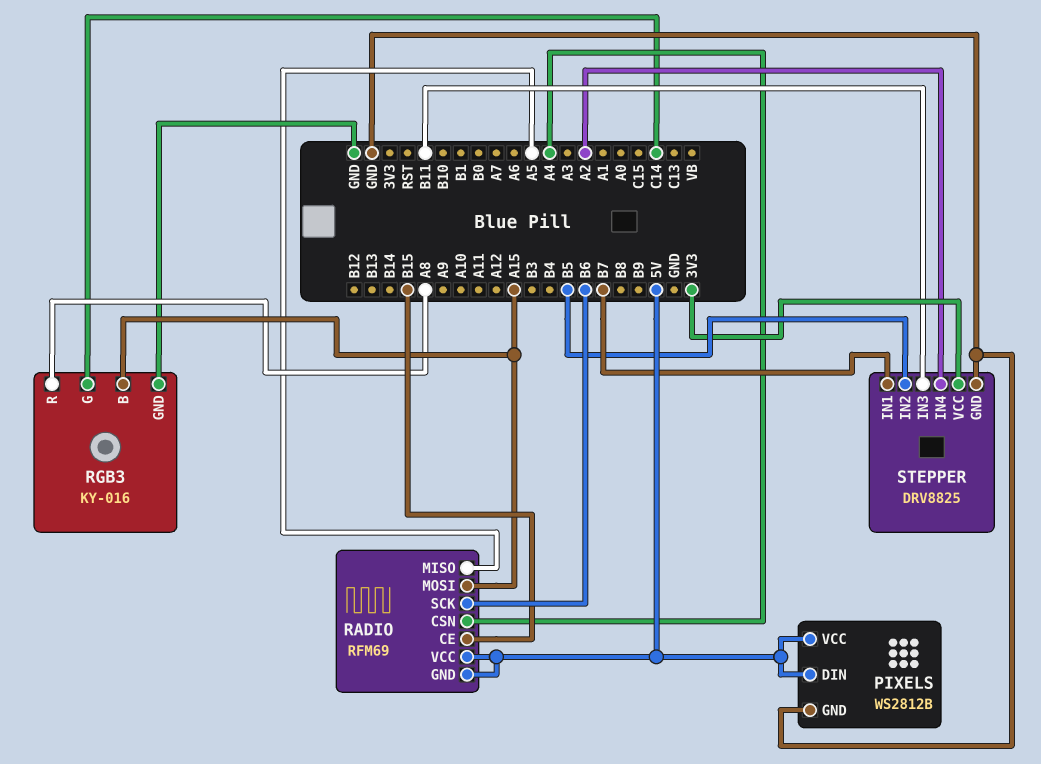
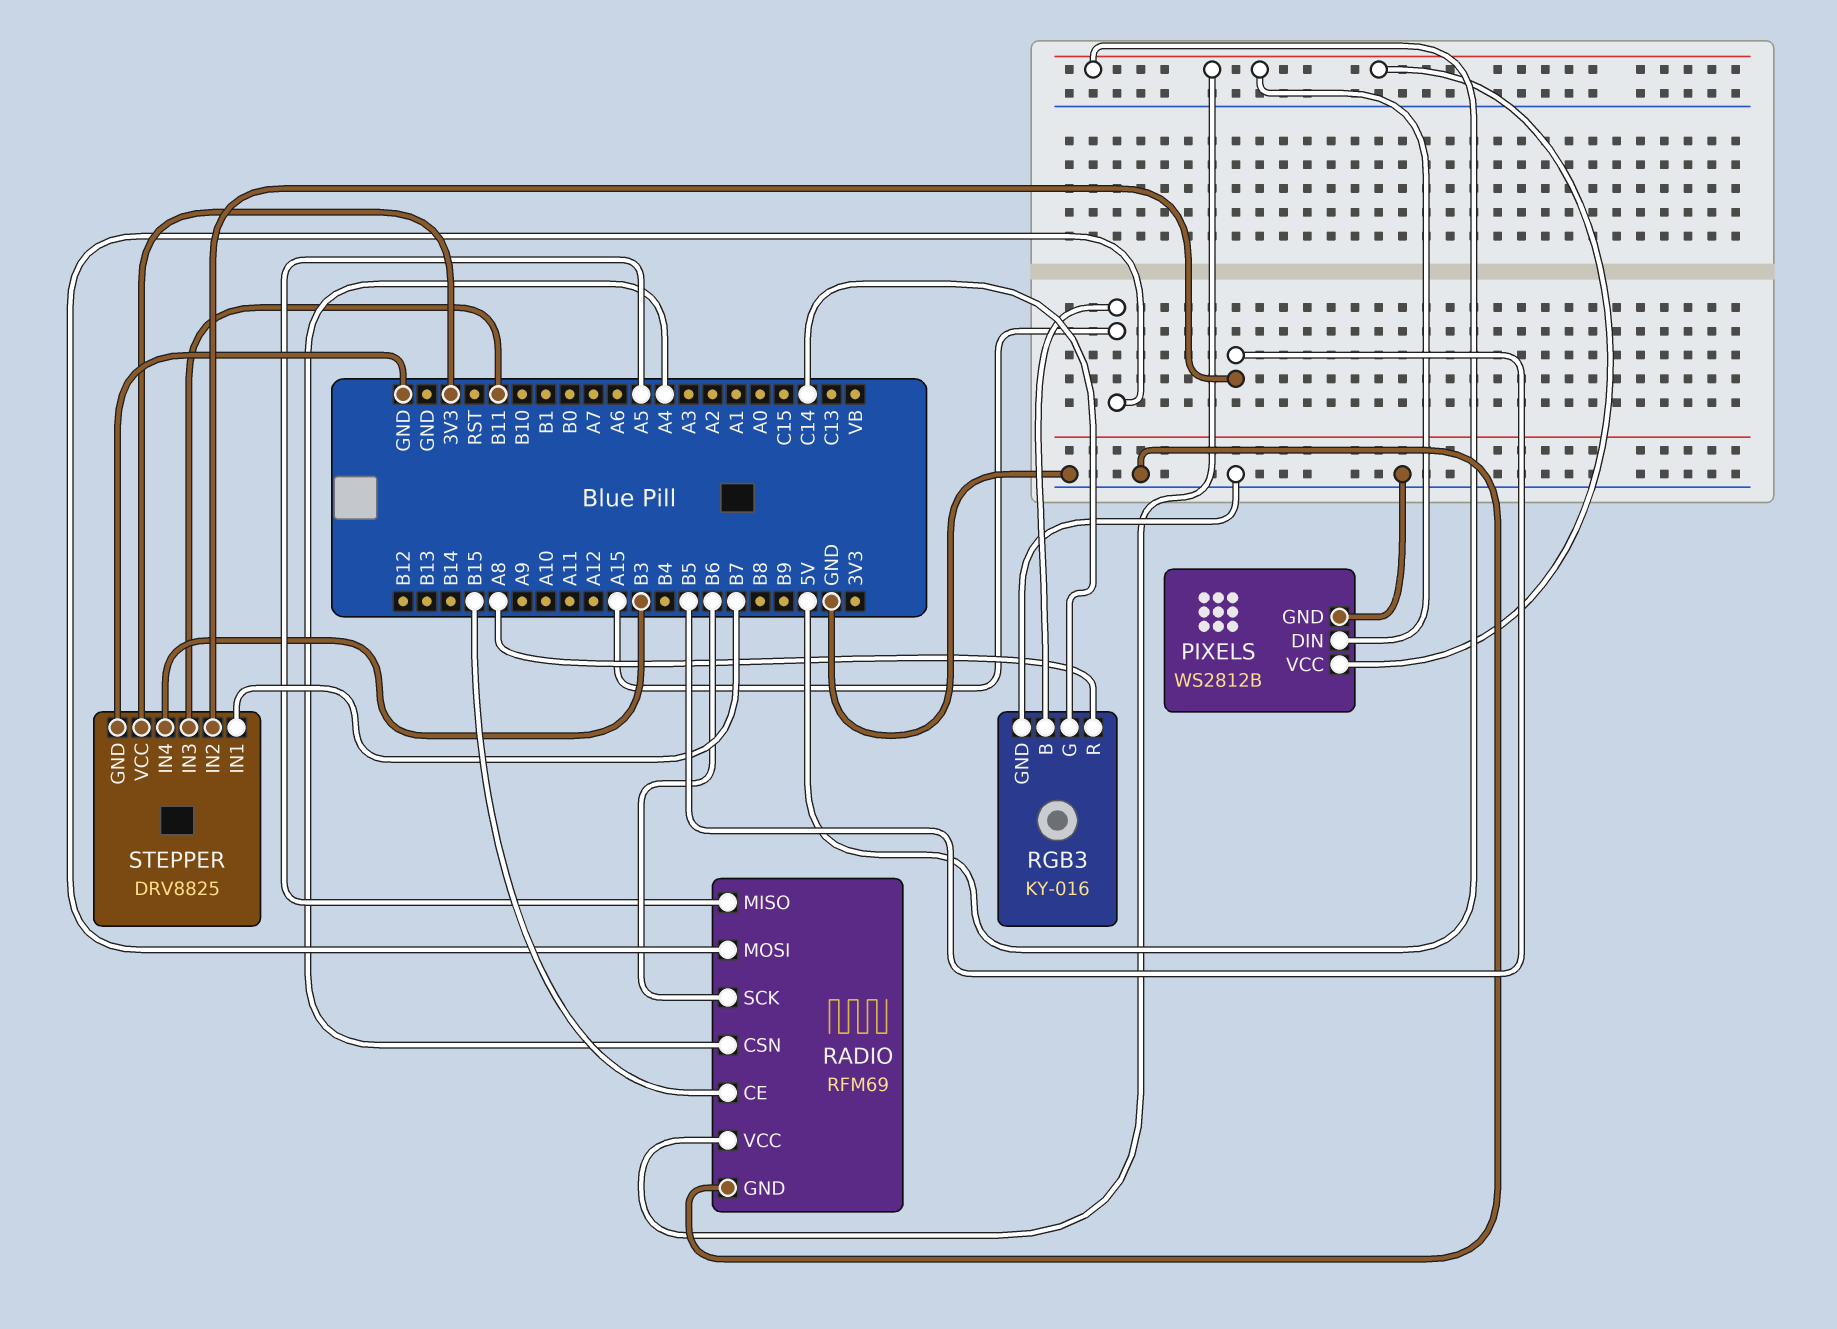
RADIO pin GND: 5V -> GND
STEPPER pin IN4: A2 -> B3

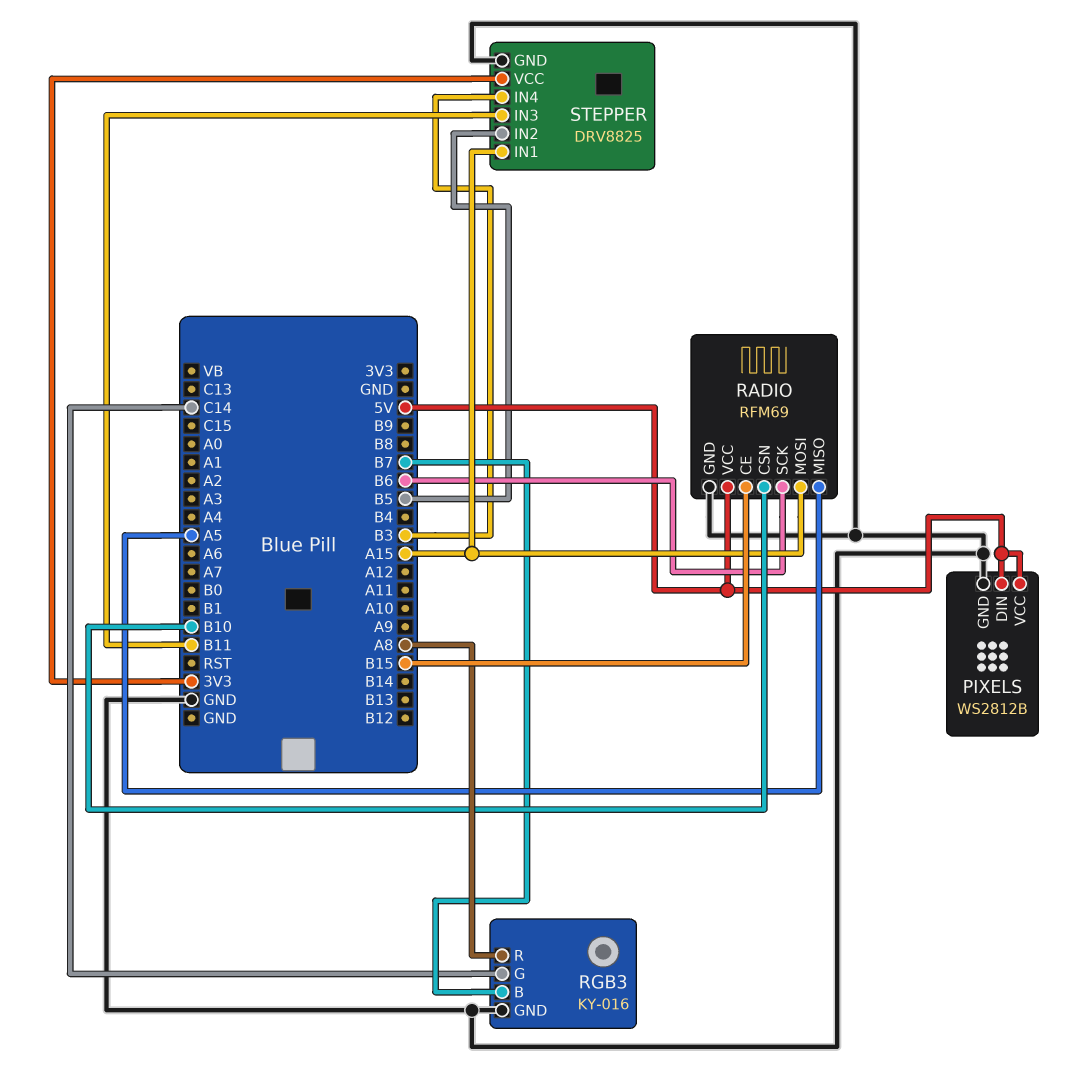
RADIO pin CSN: A4 -> B10
RGB3 pin B: A15 -> B7
STEPPER pin IN1: B7 -> A15

